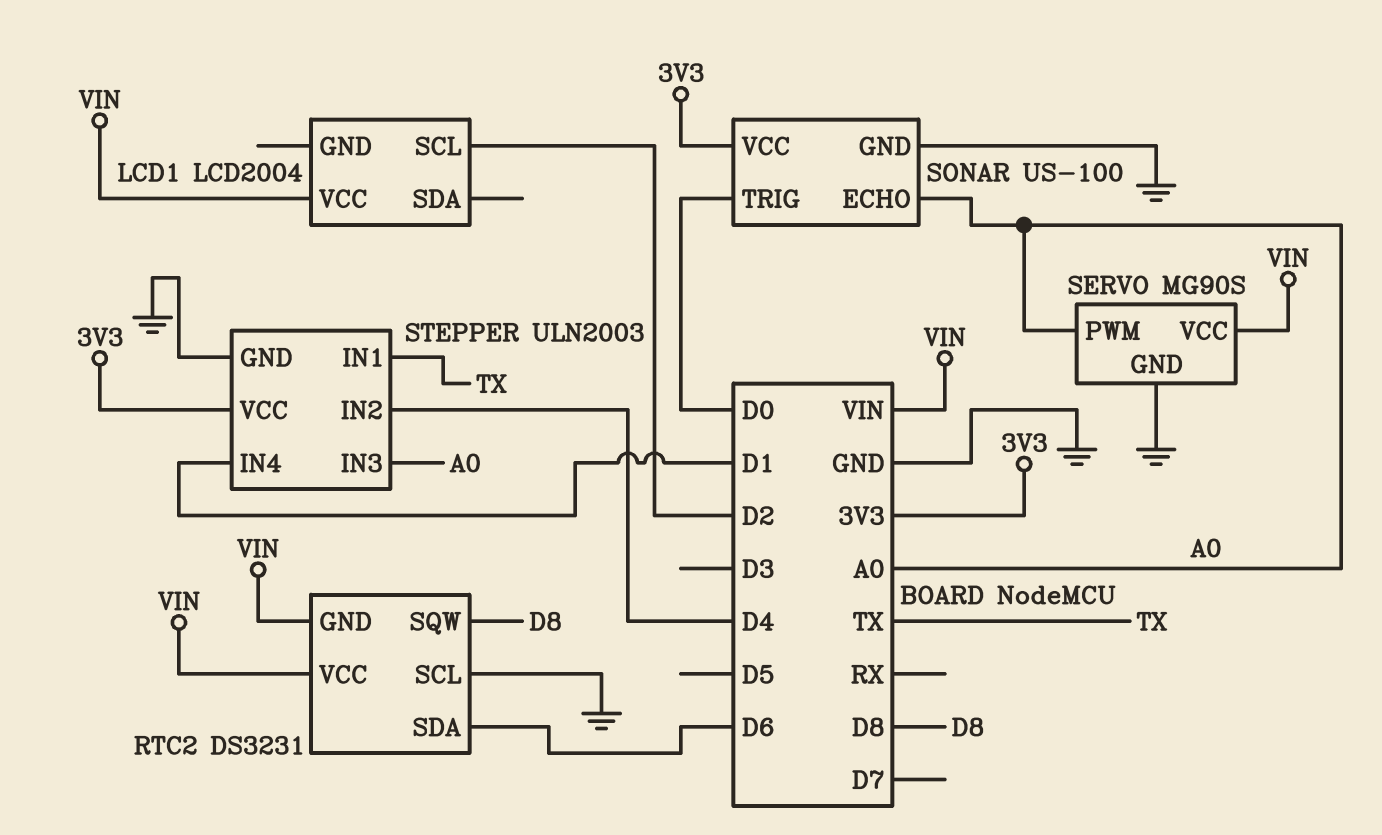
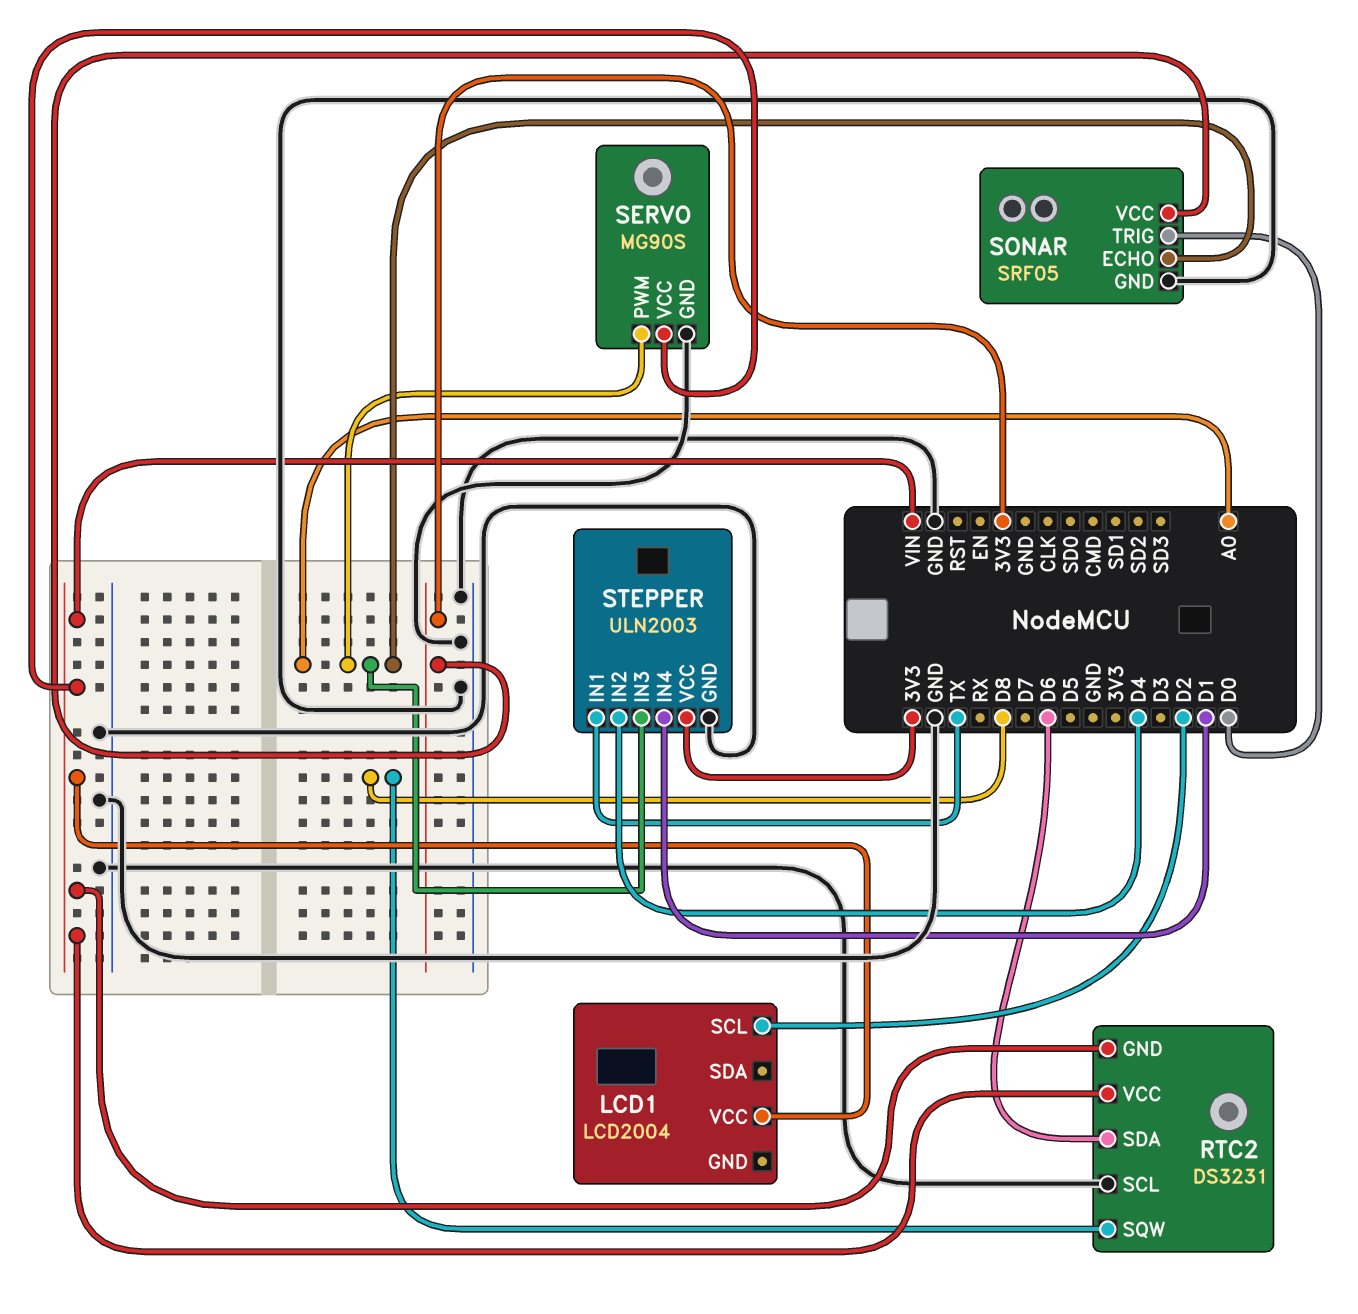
SONAR: US-100 -> SRF05

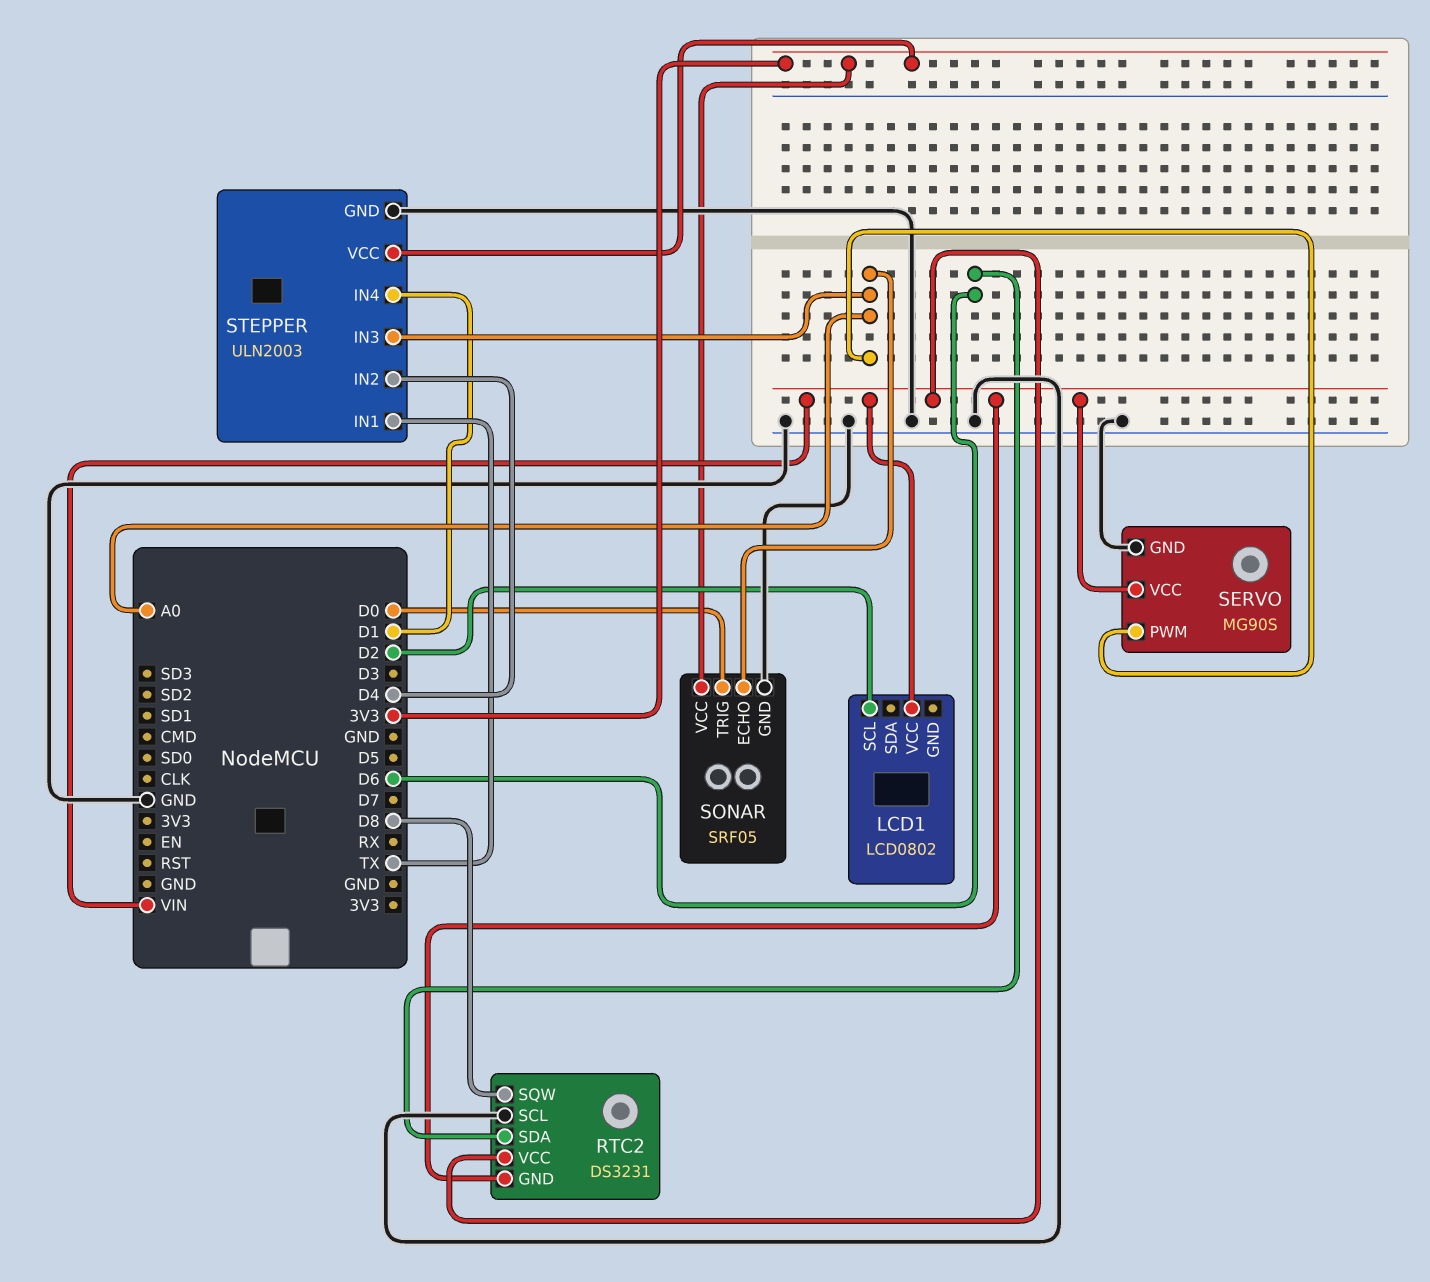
LCD1: LCD2004 -> LCD0802

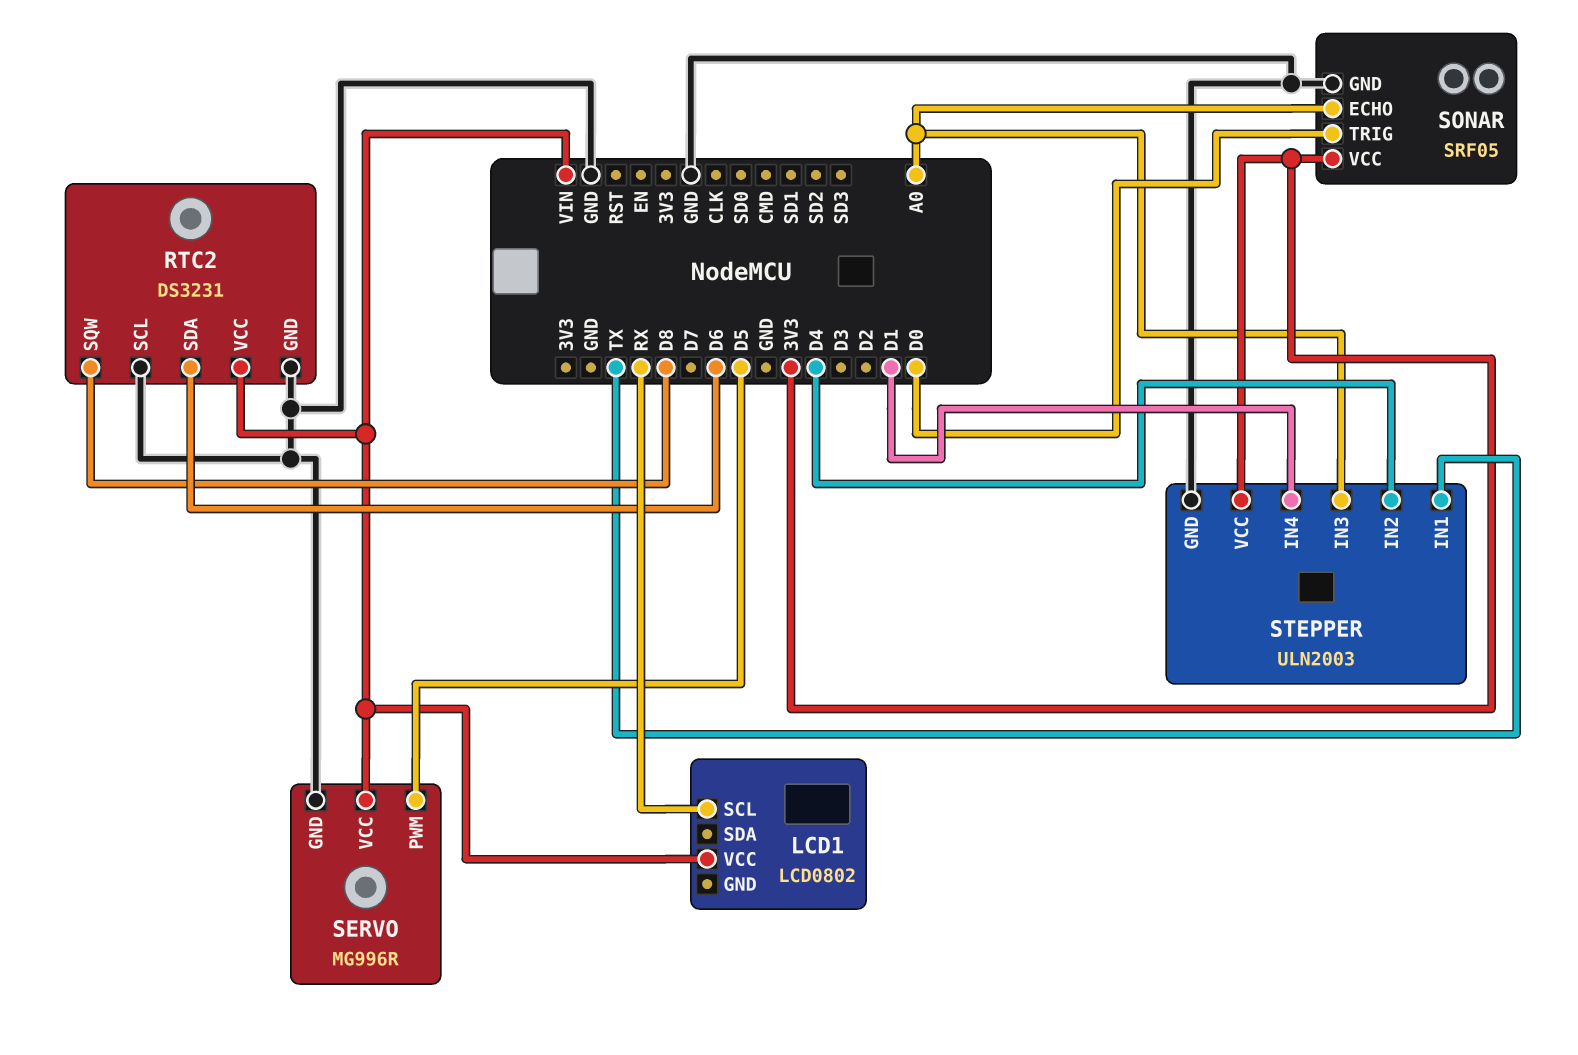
LCD1 pin SCL: D2 -> RX
RTC2 pin GND: VIN -> GND
SERVO: MG90S -> MG996R
SERVO pin PWM: A0 -> D5

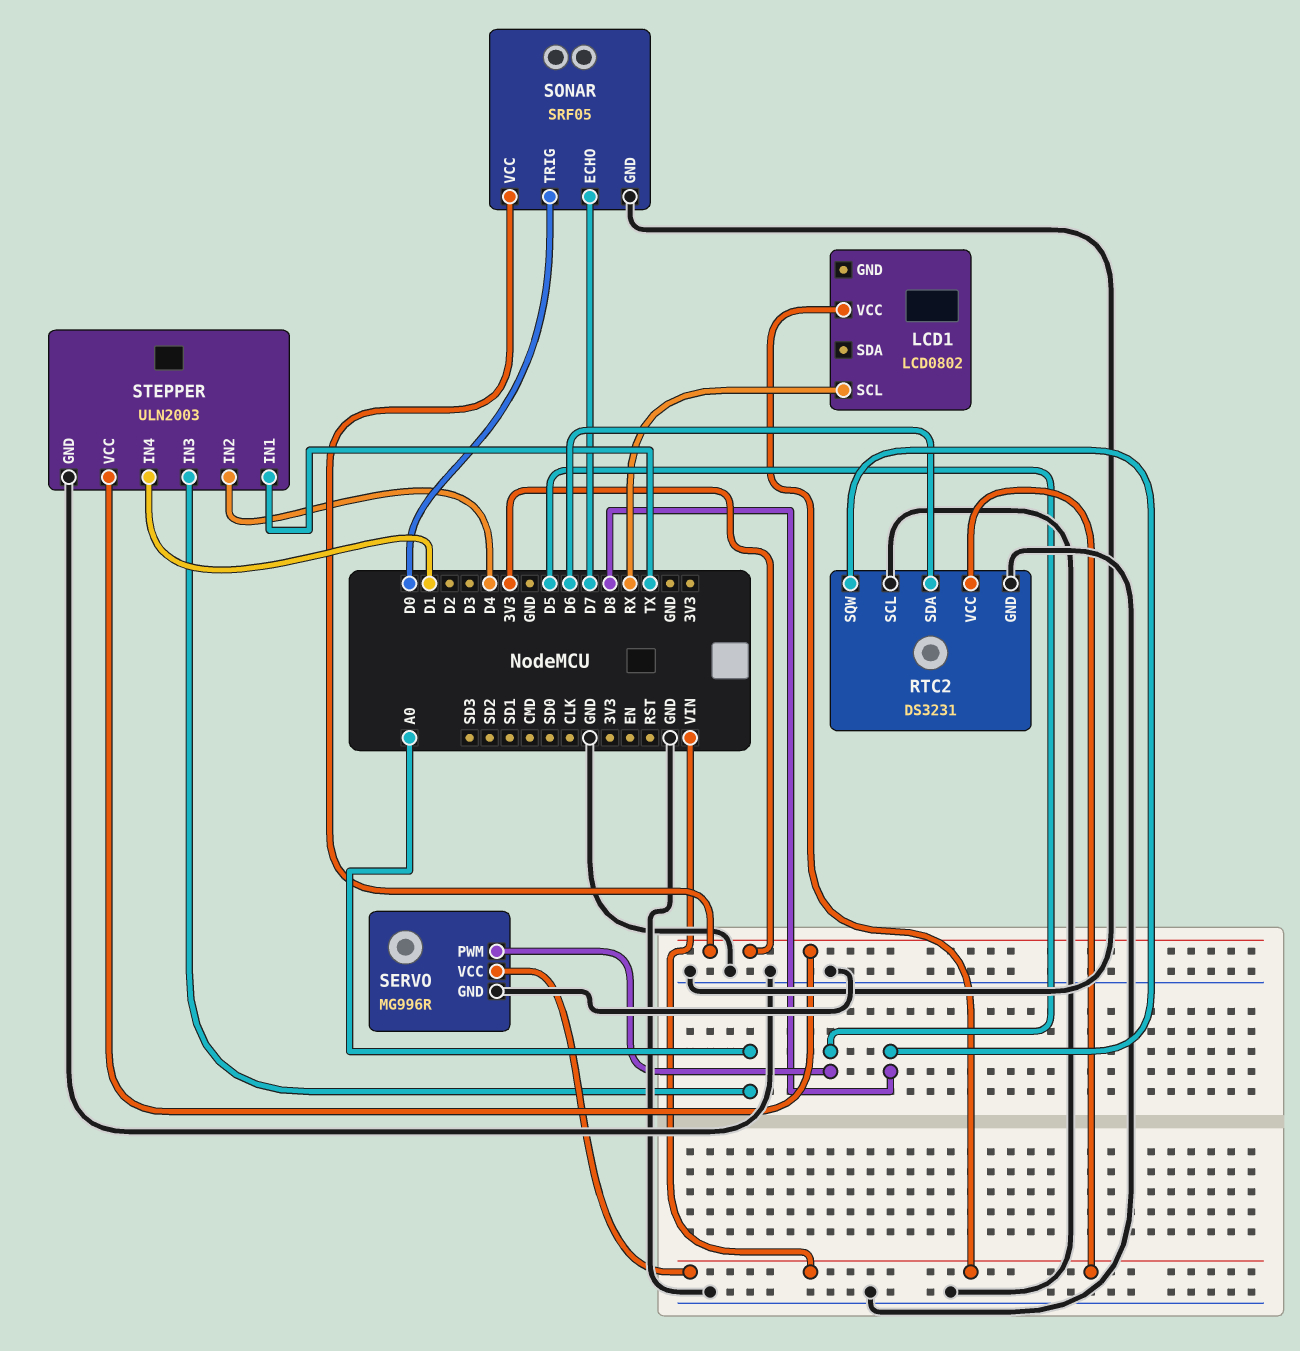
SONAR pin ECHO: A0 -> D7

